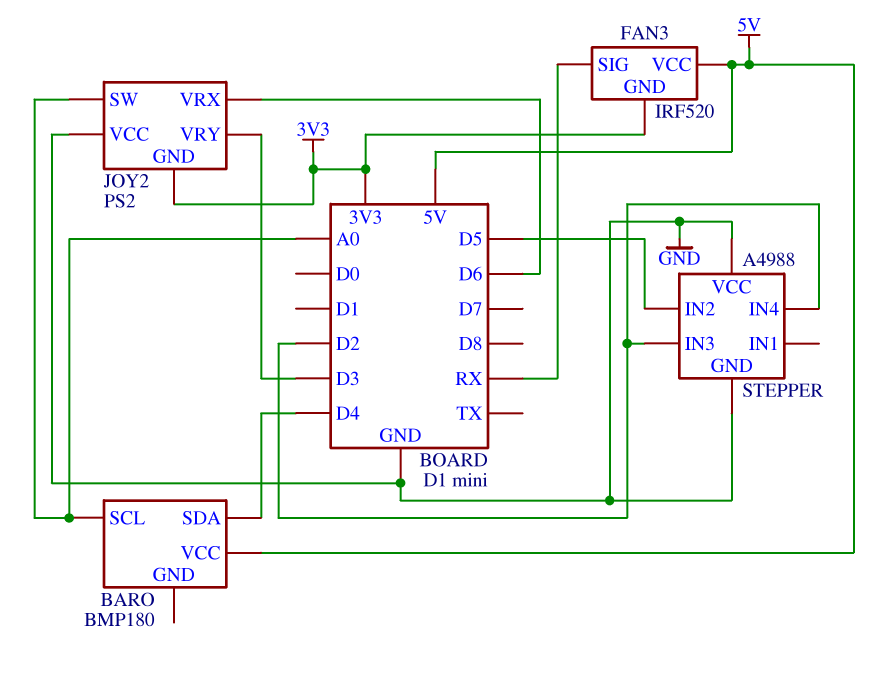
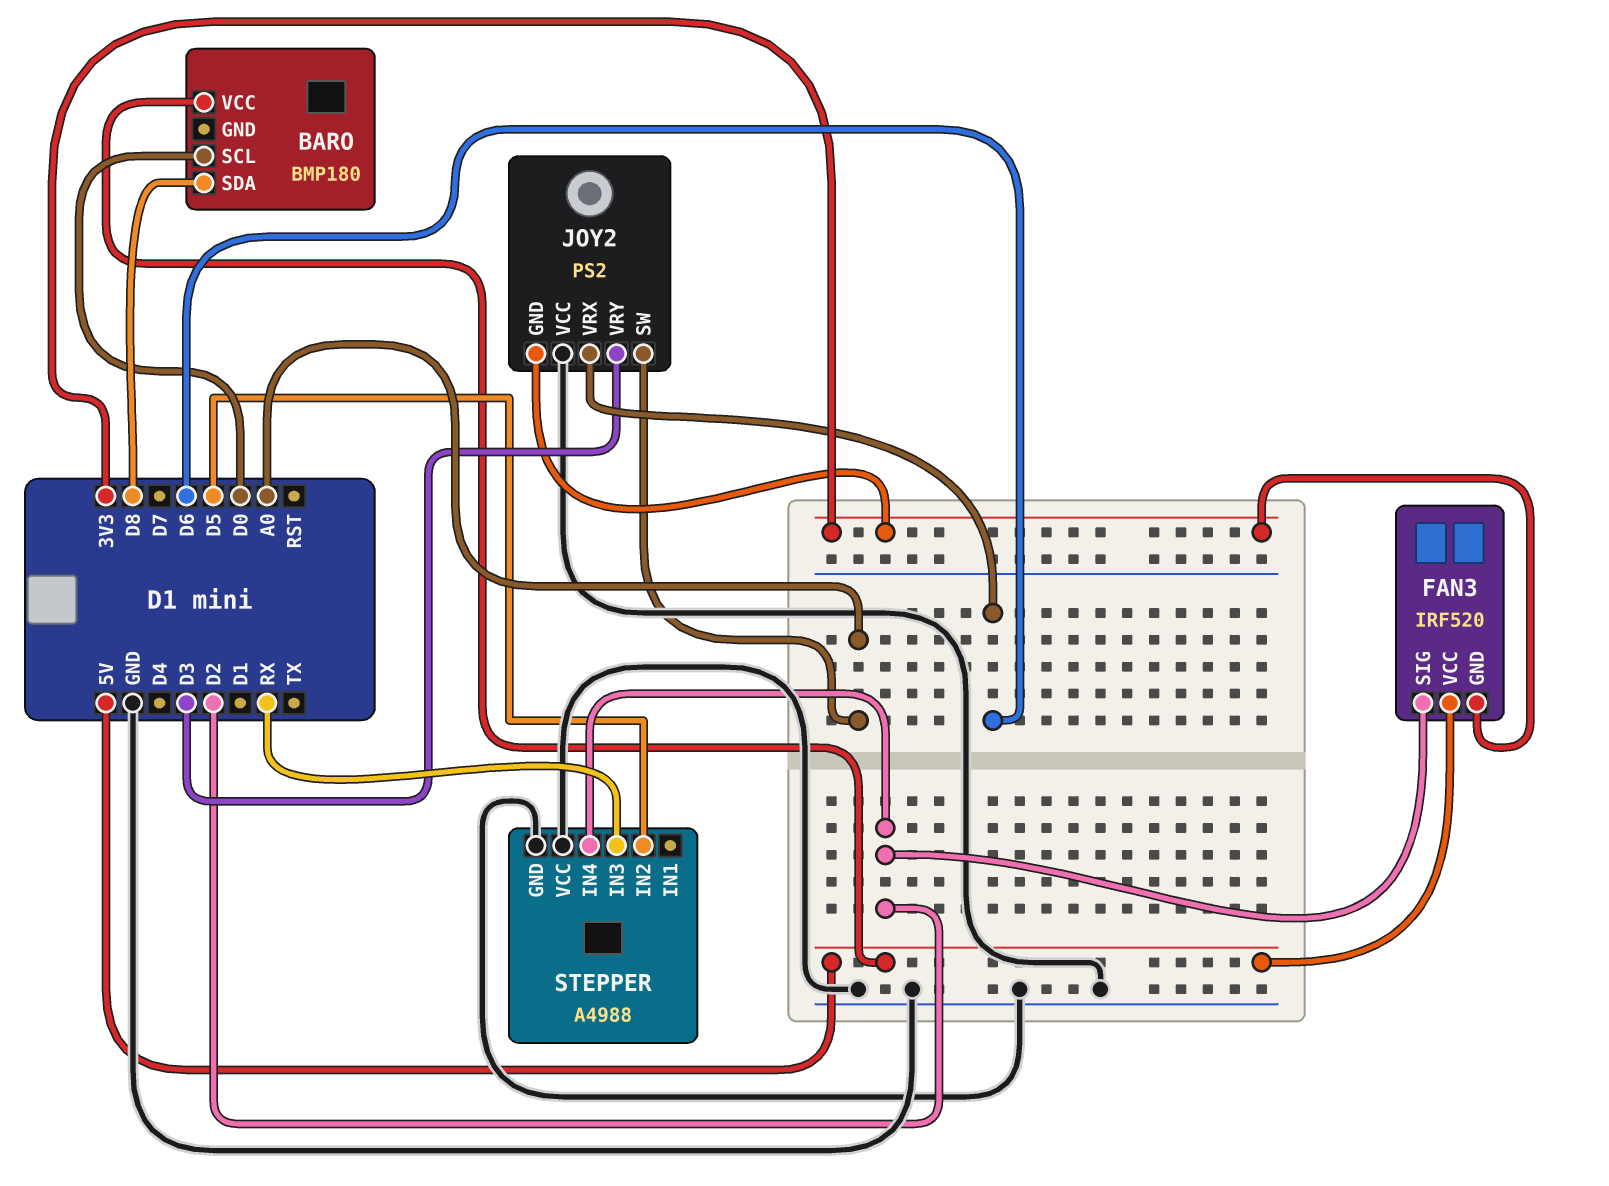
BARO pin SCL: A0 -> D0
BARO pin SDA: D4 -> D8
FAN3 pin SIG: RX -> D2
STEPPER pin IN3: D2 -> RX

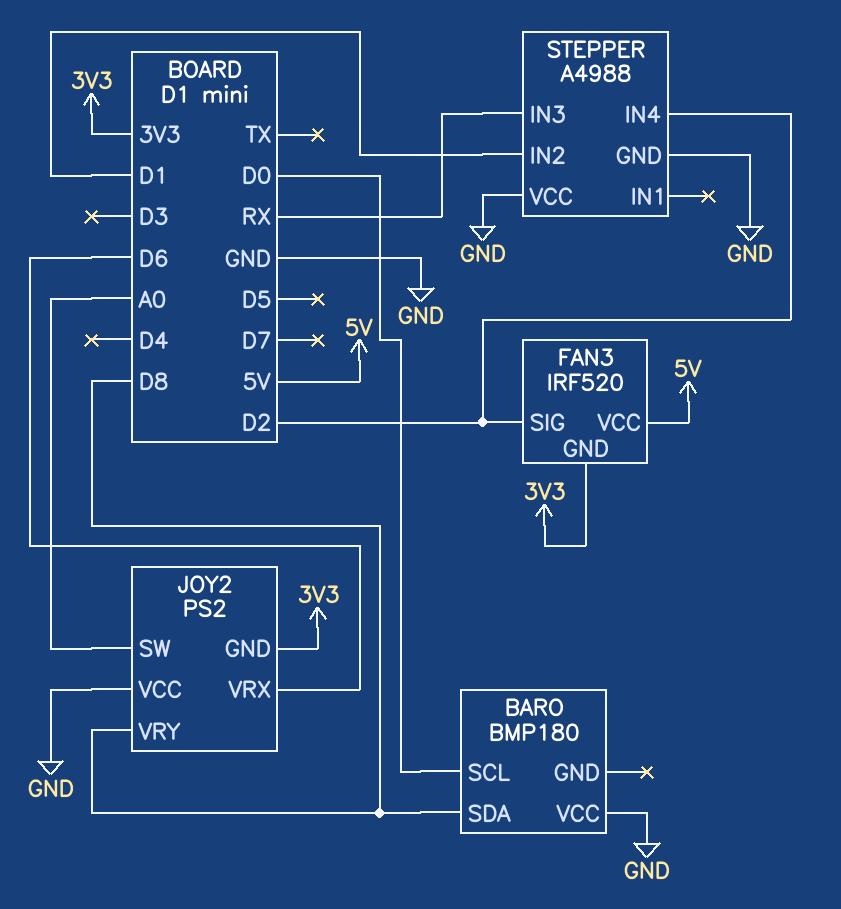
BARO pin VCC: 5V -> GND
JOY2 pin VRY: D3 -> D8
STEPPER pin IN2: D5 -> D1

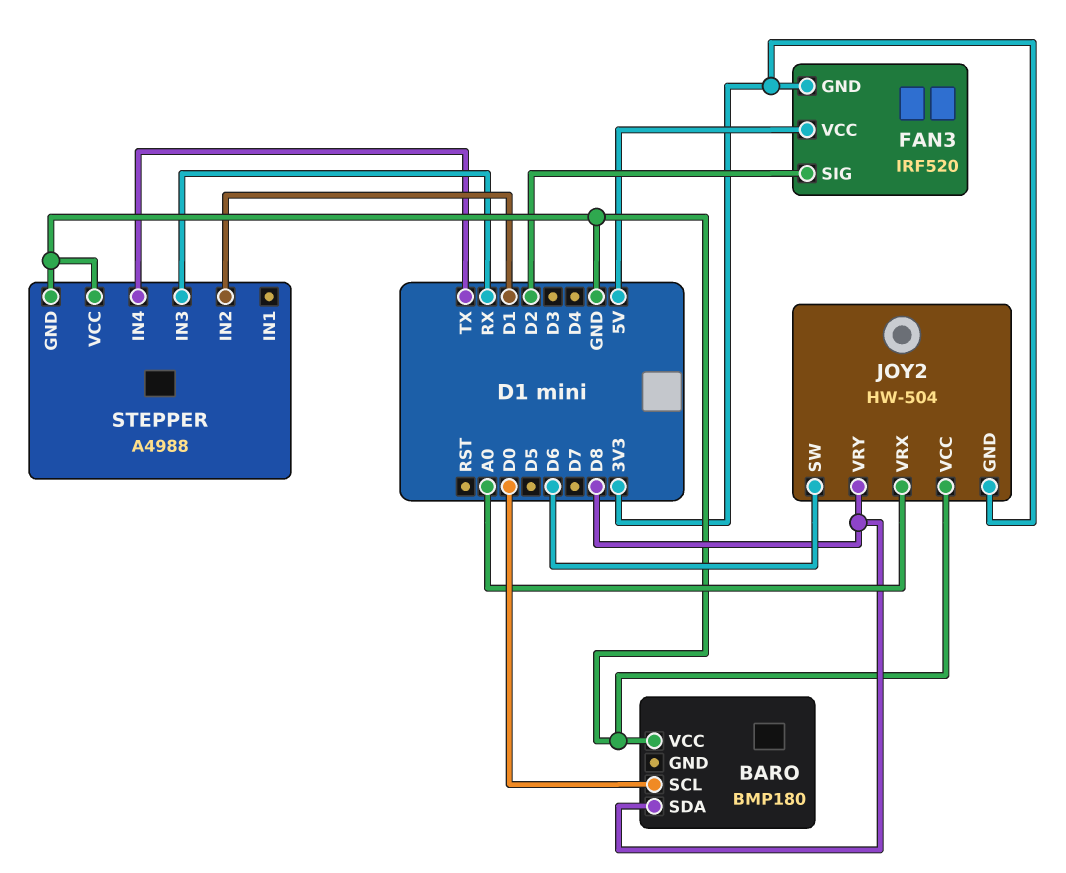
JOY2: PS2 -> HW-504
JOY2 pin SW: A0 -> D6
JOY2 pin VRX: D6 -> A0
STEPPER pin IN4: D2 -> TX

